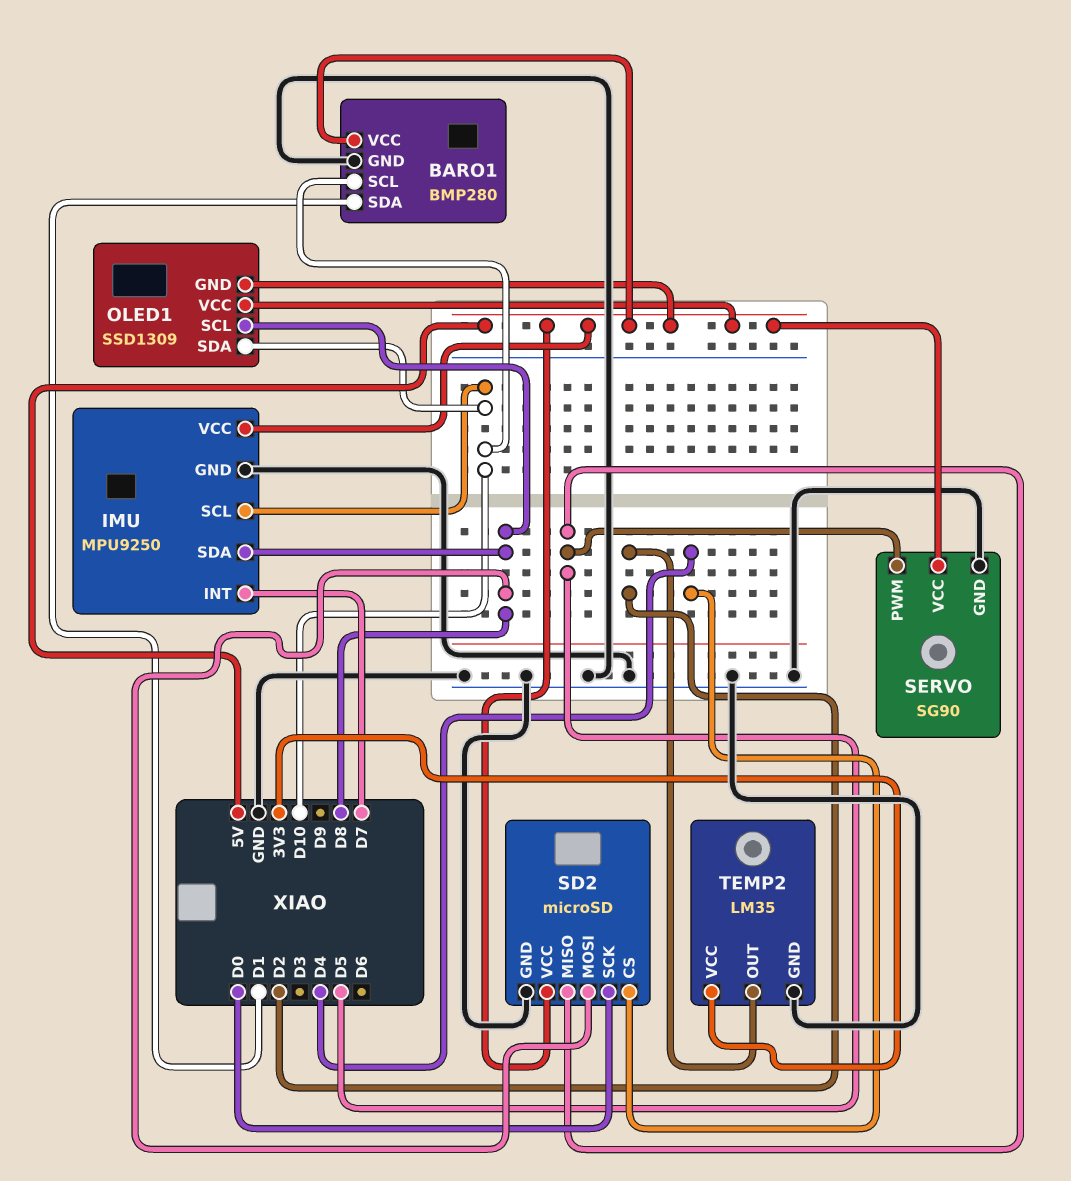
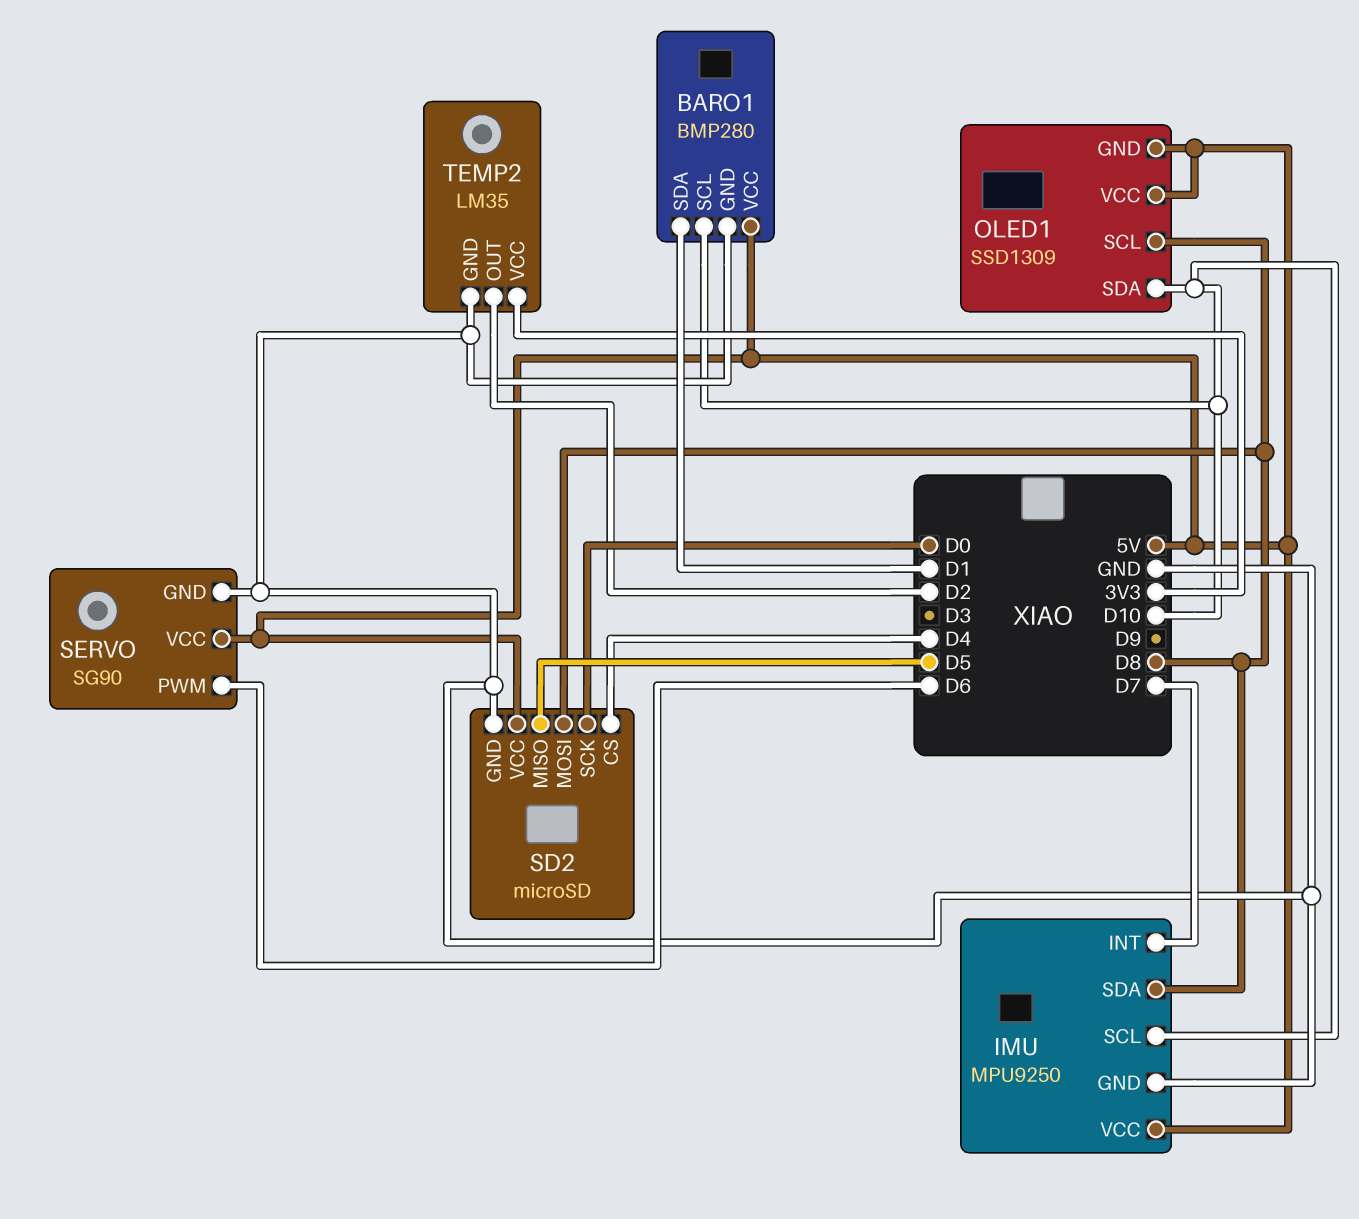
SERVO pin PWM: D5 -> D6

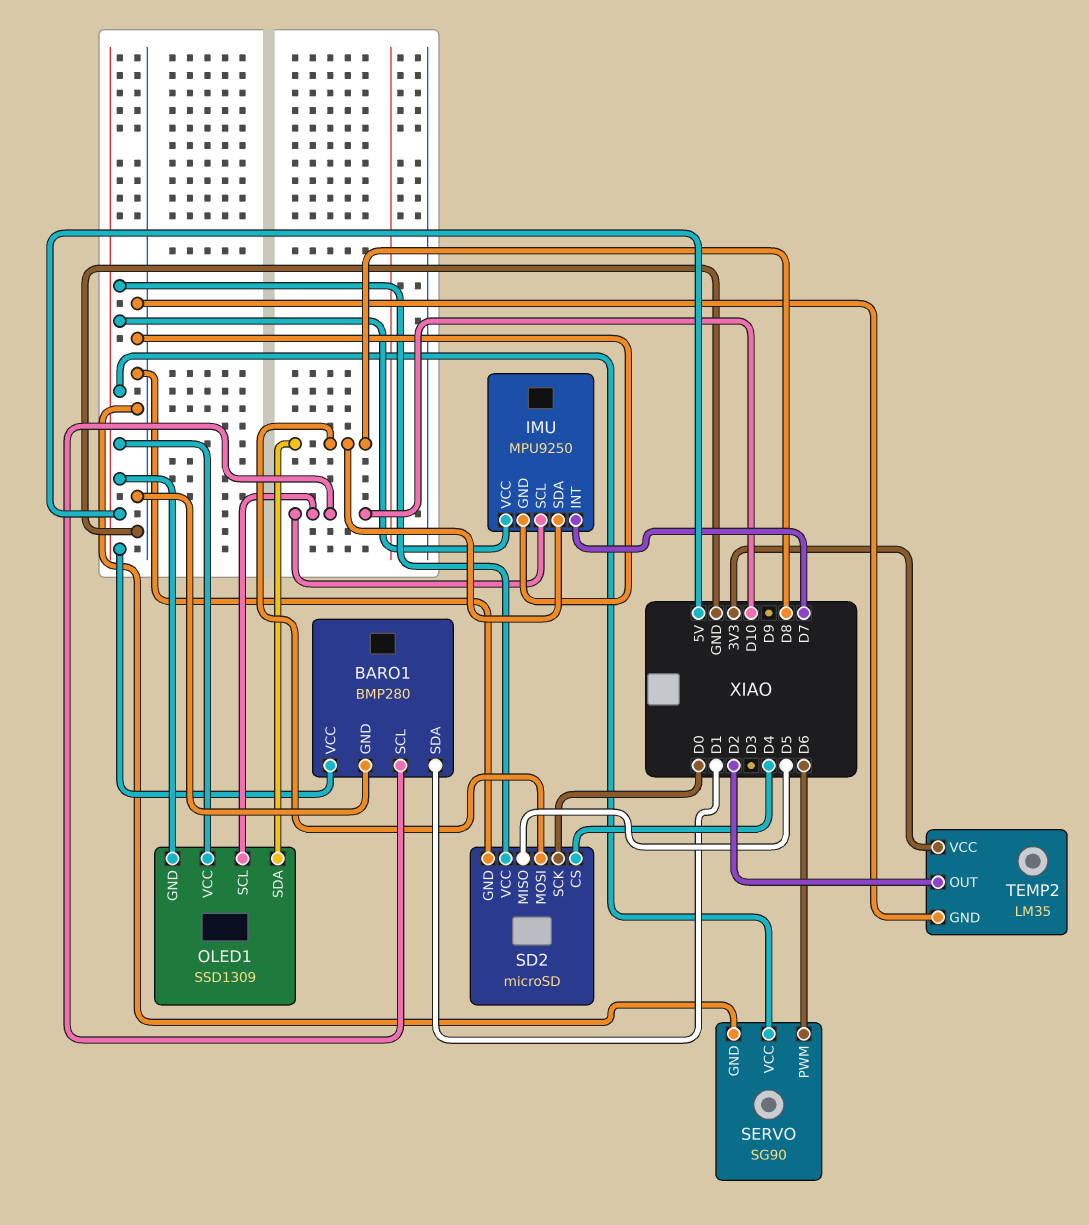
OLED1 pin SCL: D8 -> D10
OLED1 pin SDA: D10 -> D8

